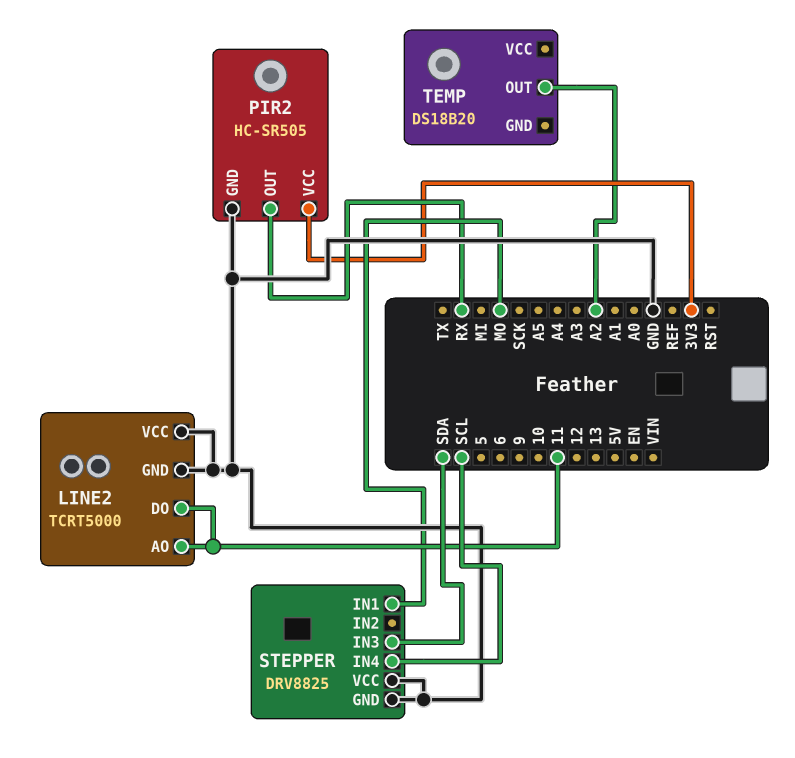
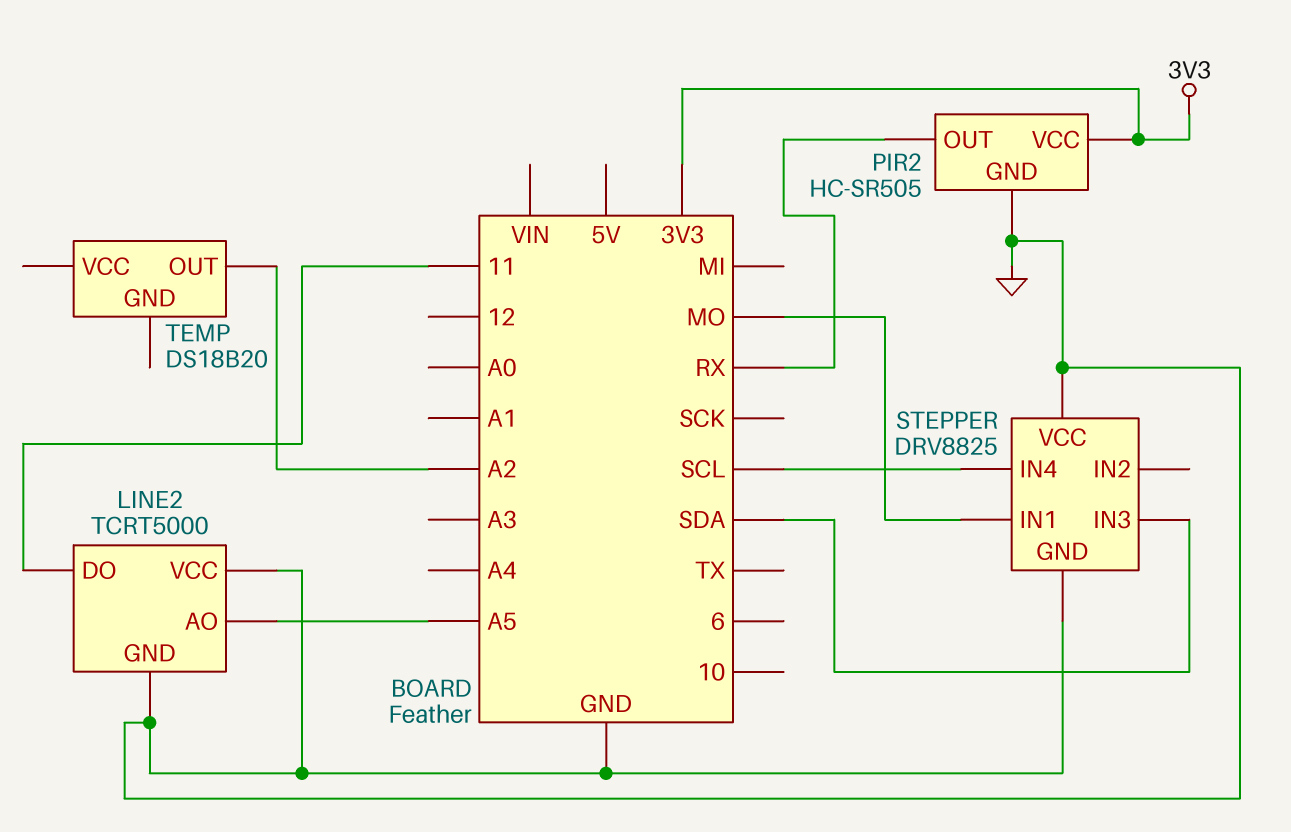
LINE2 pin AO: 11 -> A5

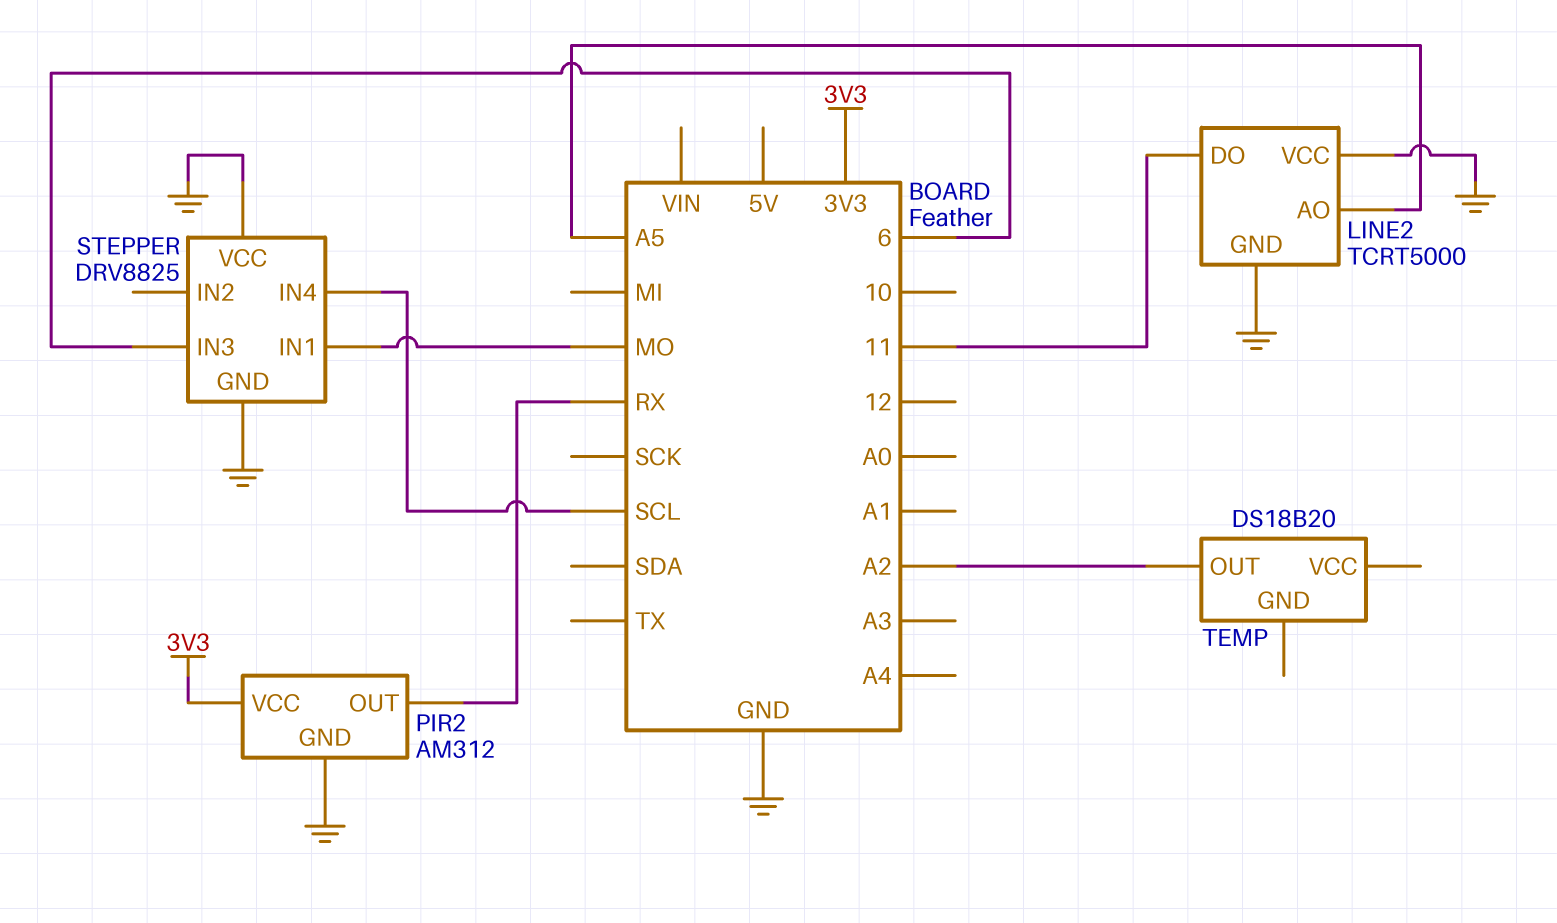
PIR2: HC-SR505 -> AM312
STEPPER pin IN3: SDA -> 6

